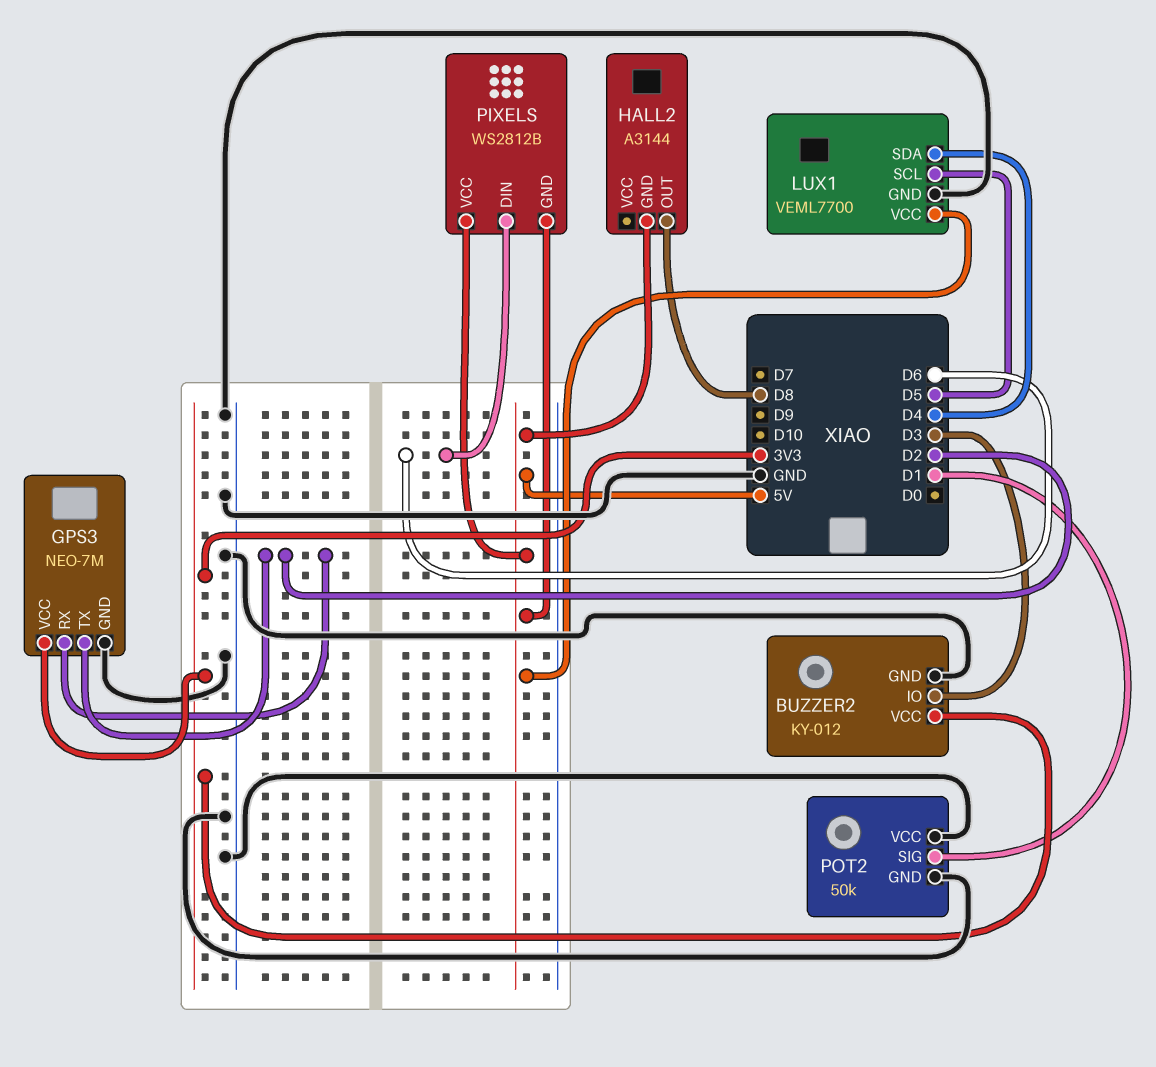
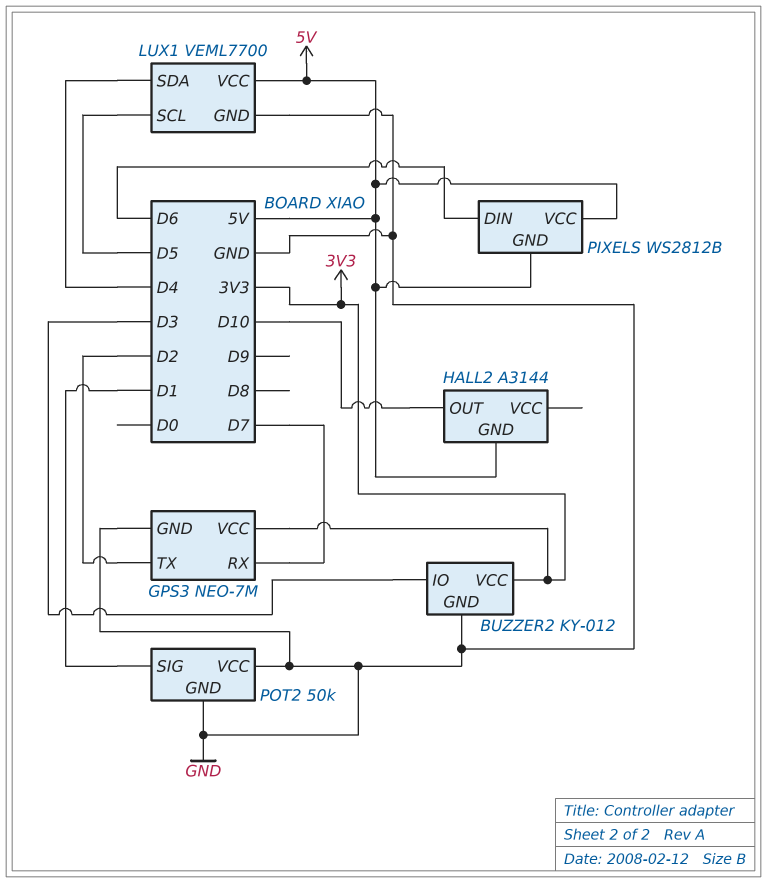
GPS3 pin RX: D2 -> D7
HALL2 pin OUT: D8 -> D10

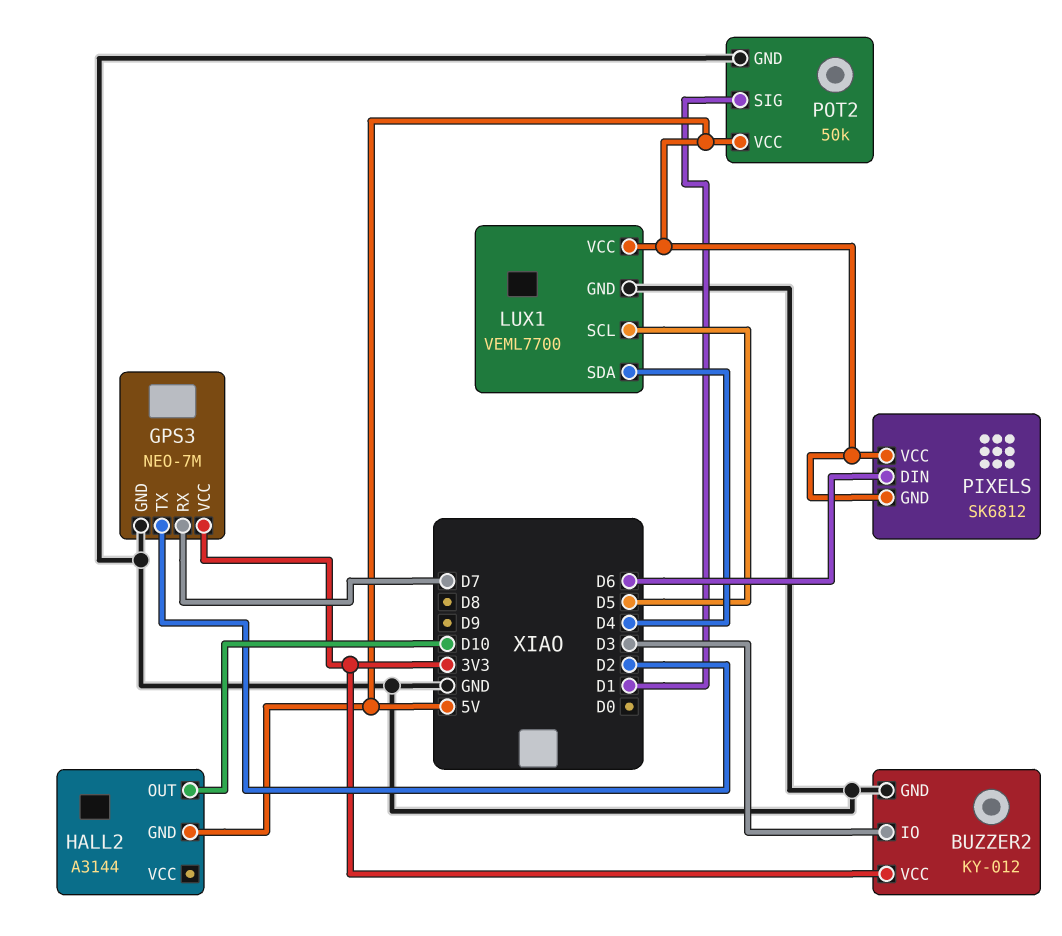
PIXELS: WS2812B -> SK6812
POT2 pin VCC: GND -> 5V

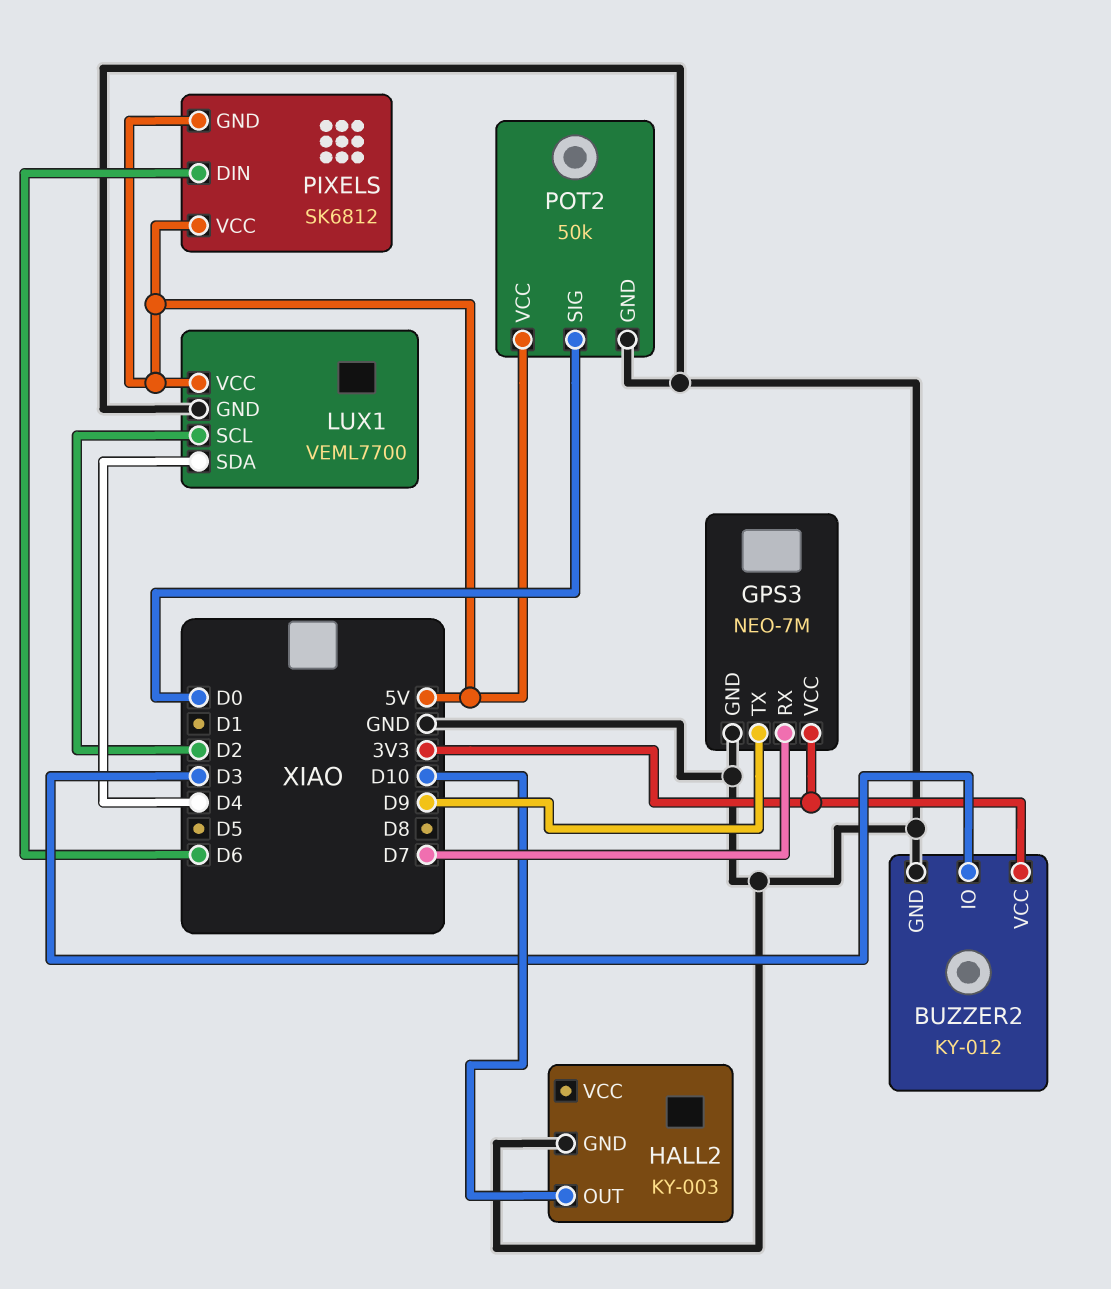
GPS3 pin TX: D2 -> D9
HALL2: A3144 -> KY-003
HALL2 pin GND: 5V -> GND
LUX1 pin SCL: D5 -> D2
POT2 pin SIG: D1 -> D0

